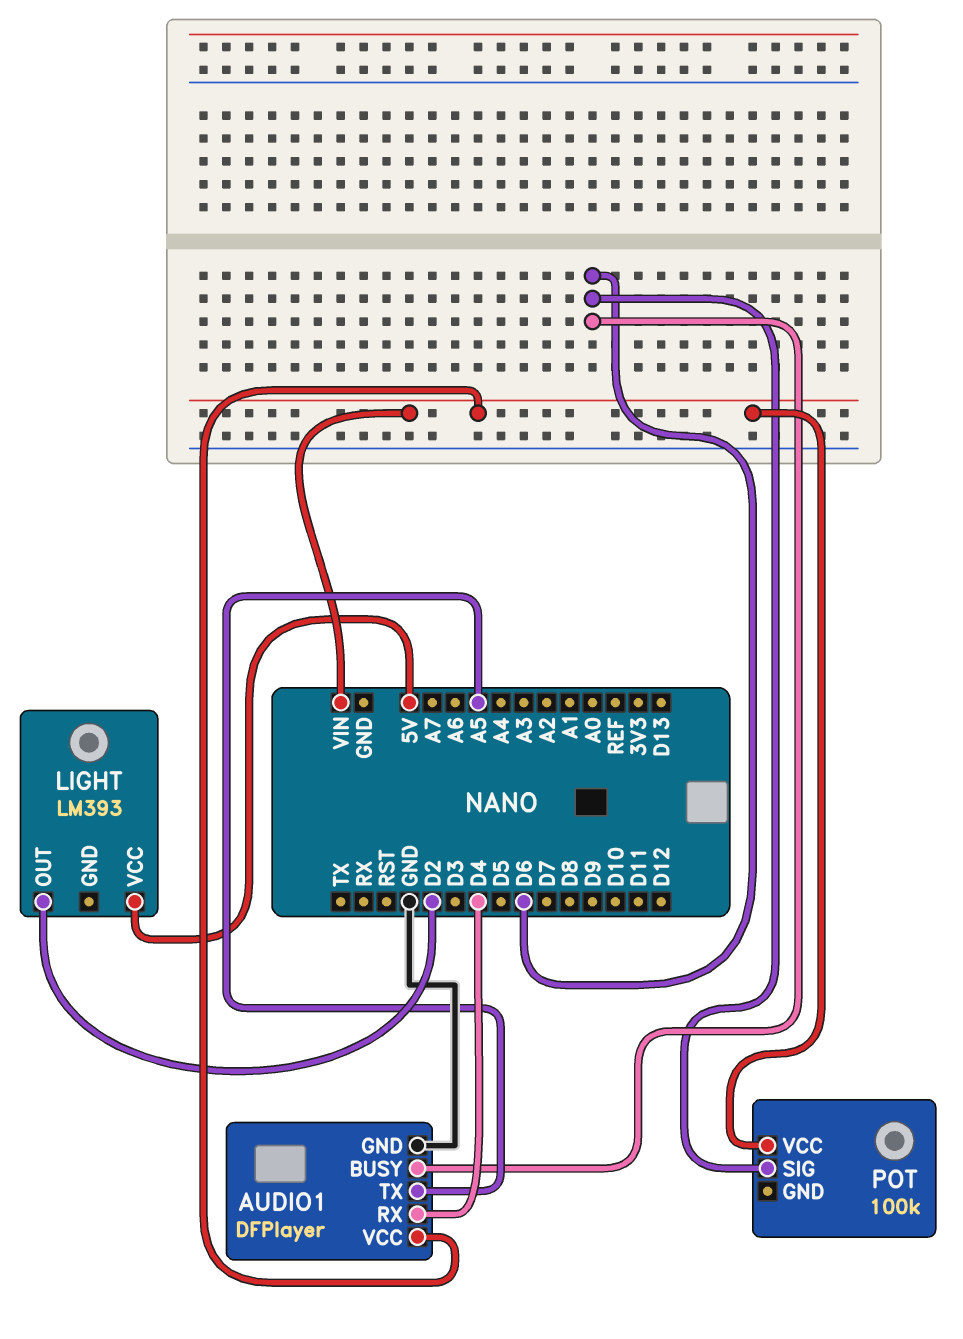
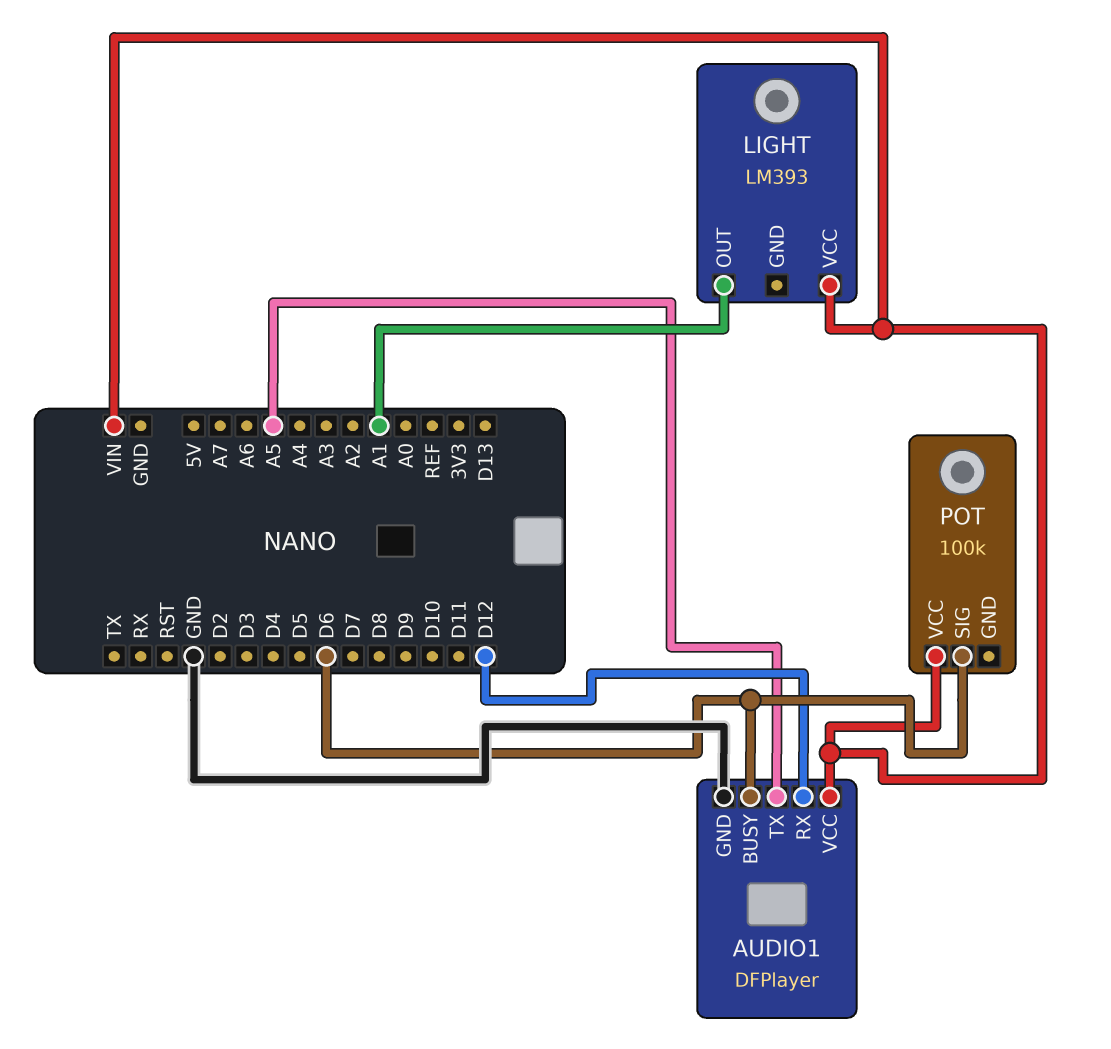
AUDIO1 pin RX: D4 -> D12
LIGHT pin OUT: D2 -> A1
LIGHT pin VCC: 5V -> VIN

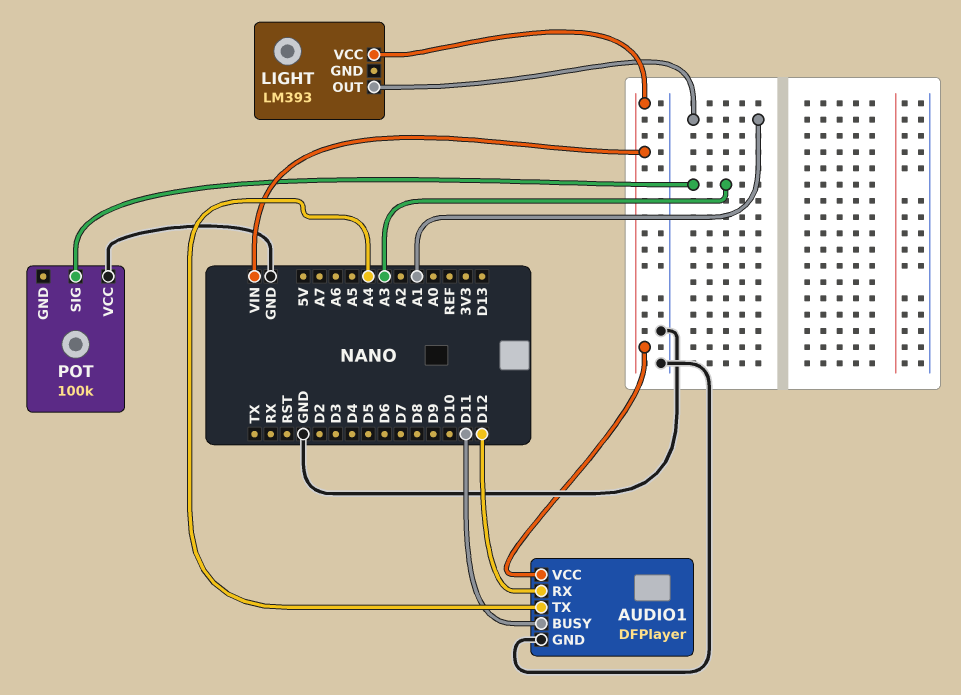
AUDIO1 pin BUSY: D6 -> D11
AUDIO1 pin TX: A5 -> A4
POT pin SIG: D6 -> A3
POT pin VCC: VIN -> GND

